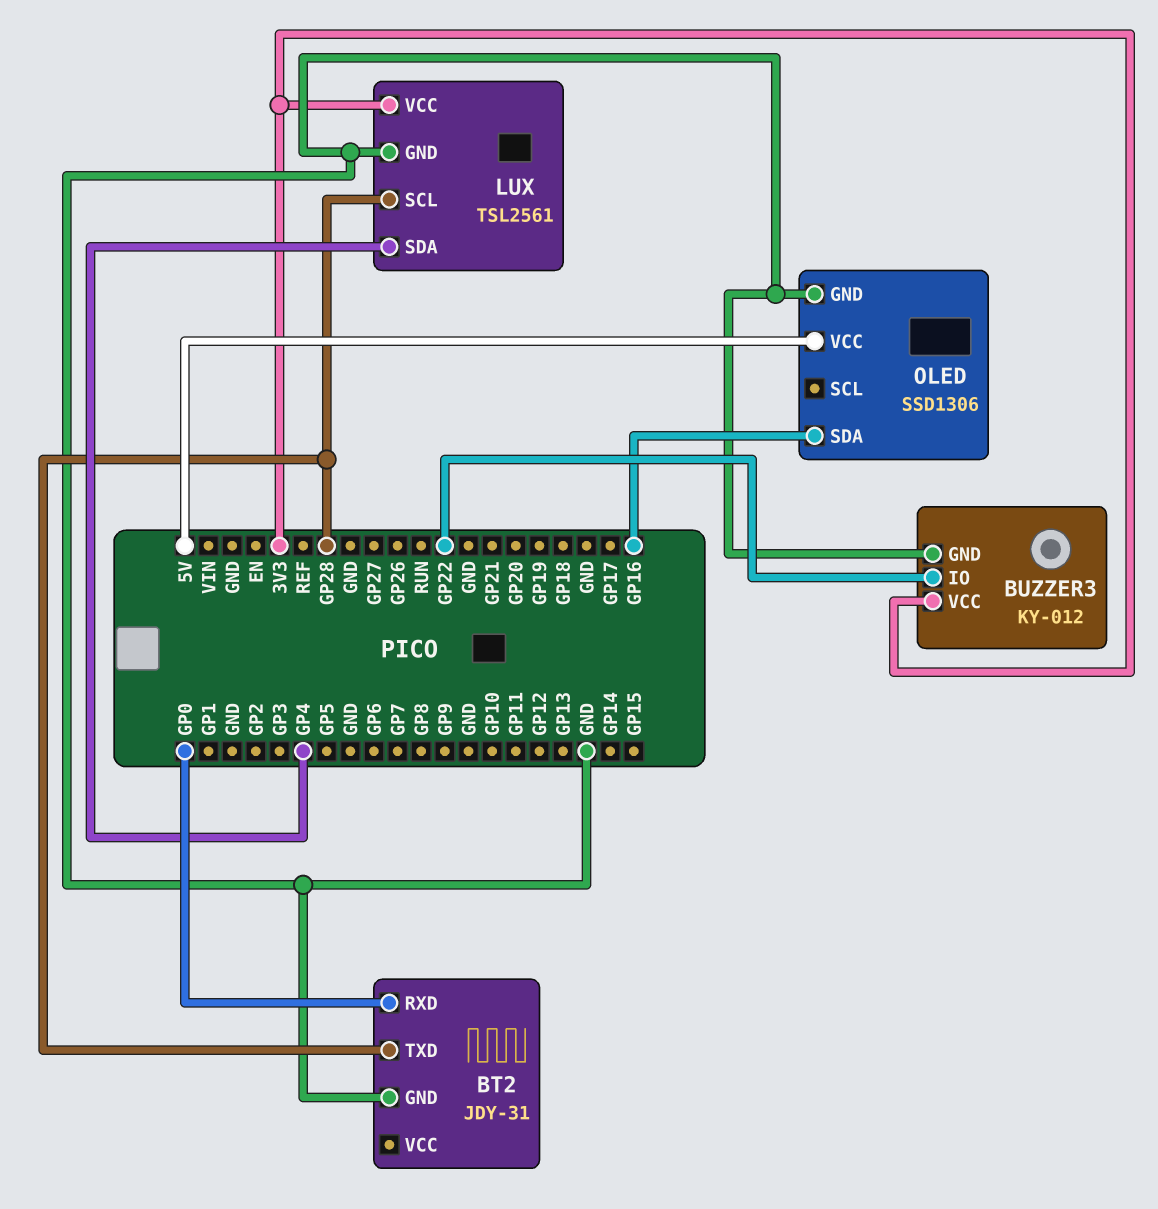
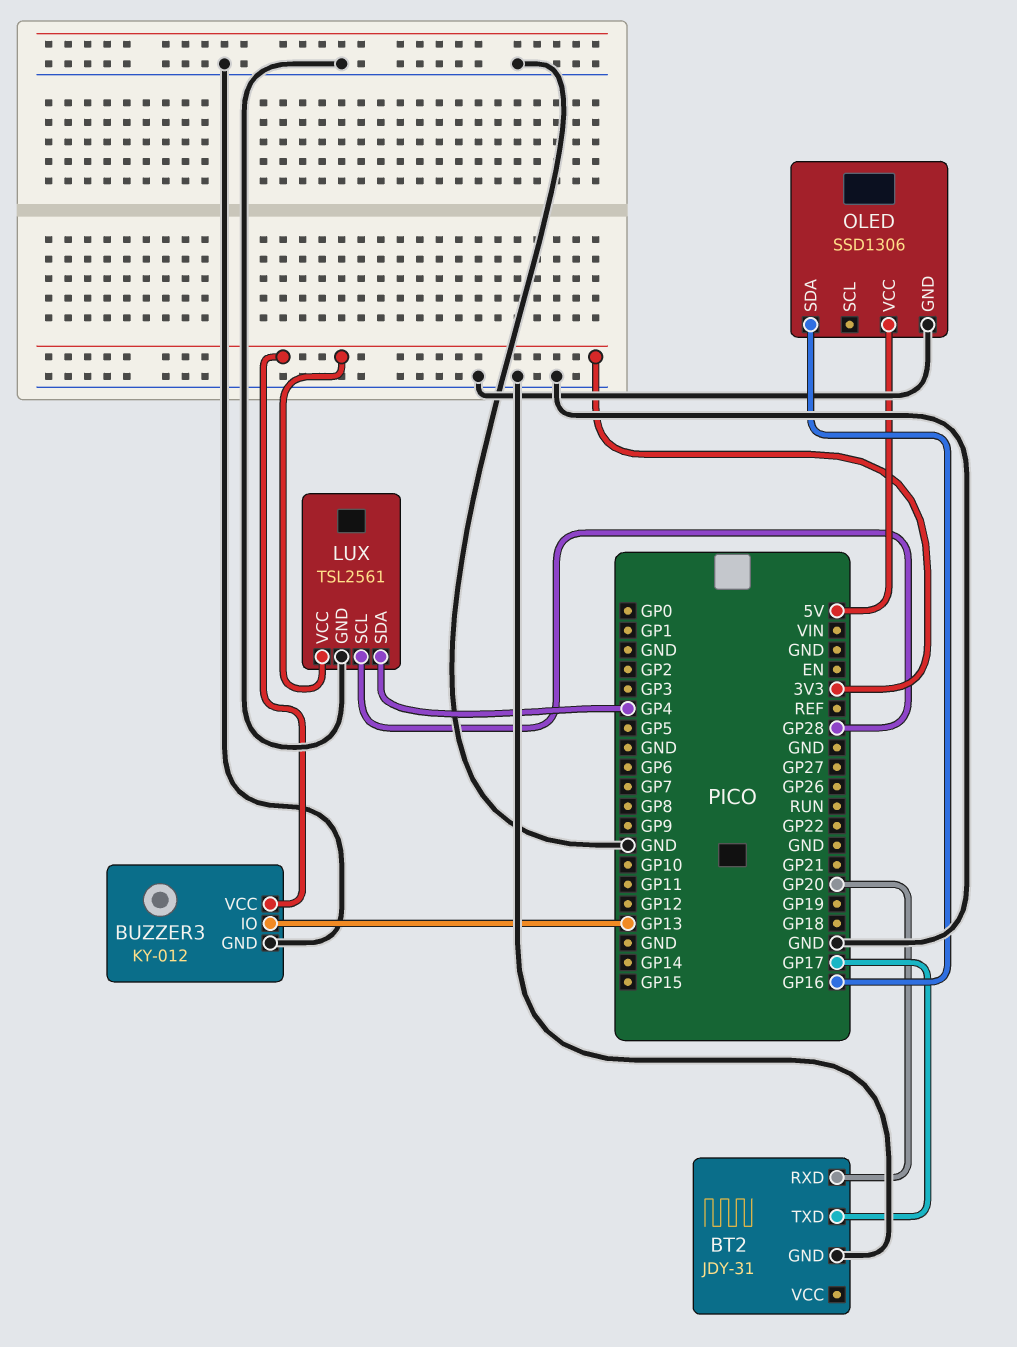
BT2 pin RXD: GP0 -> GP20
BT2 pin TXD: GP28 -> GP17
BUZZER3 pin IO: GP22 -> GP13

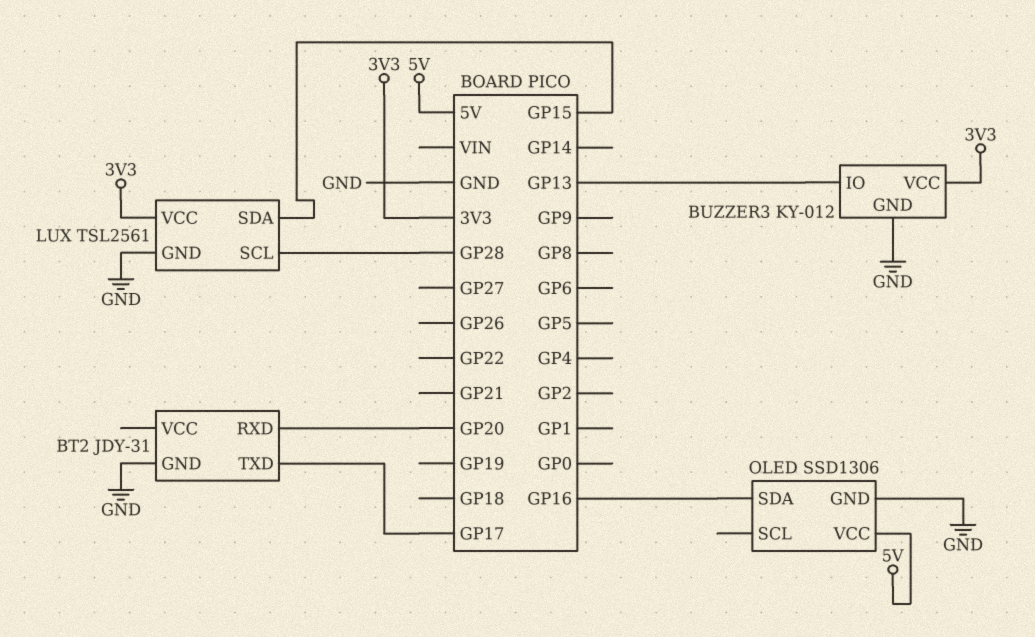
LUX pin SDA: GP4 -> GP15

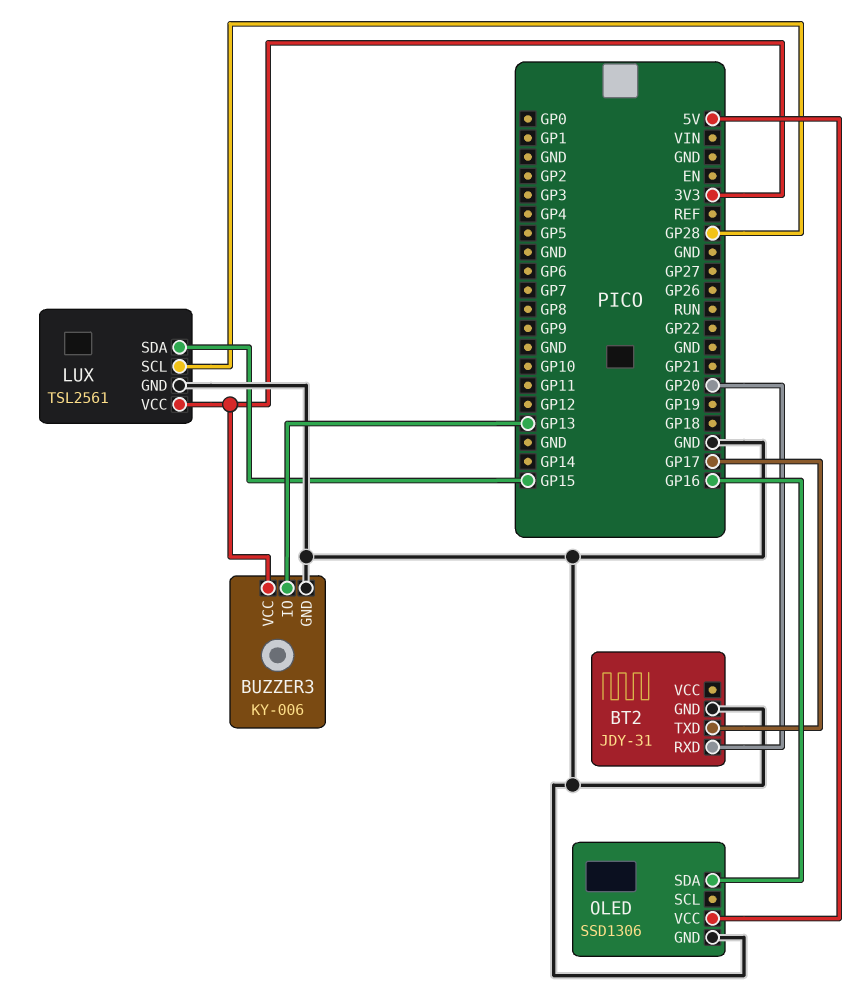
BUZZER3: KY-012 -> KY-006

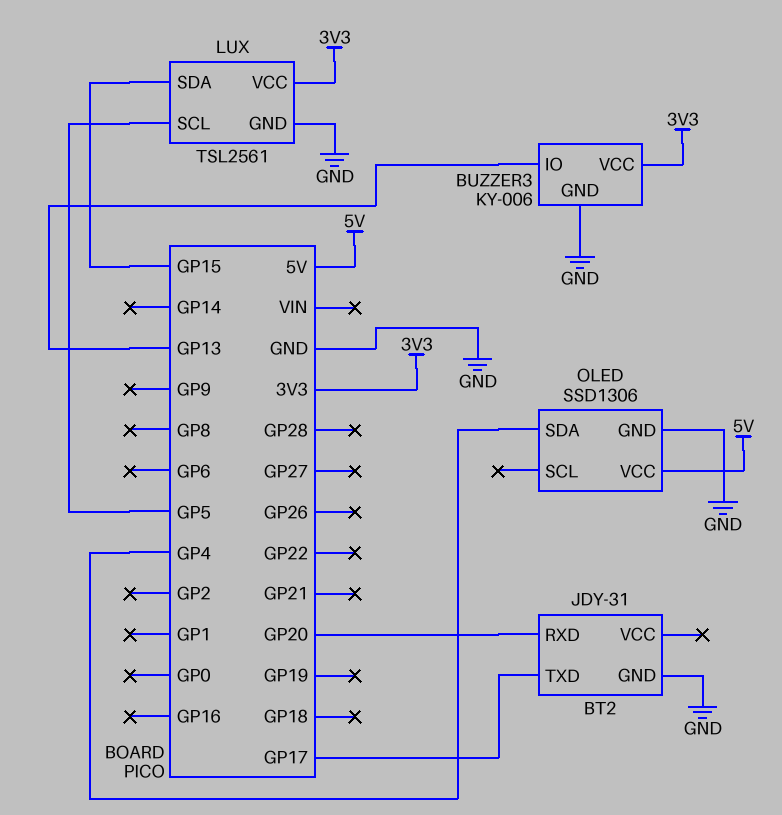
LUX pin SCL: GP28 -> GP5
OLED pin SDA: GP16 -> GP4

